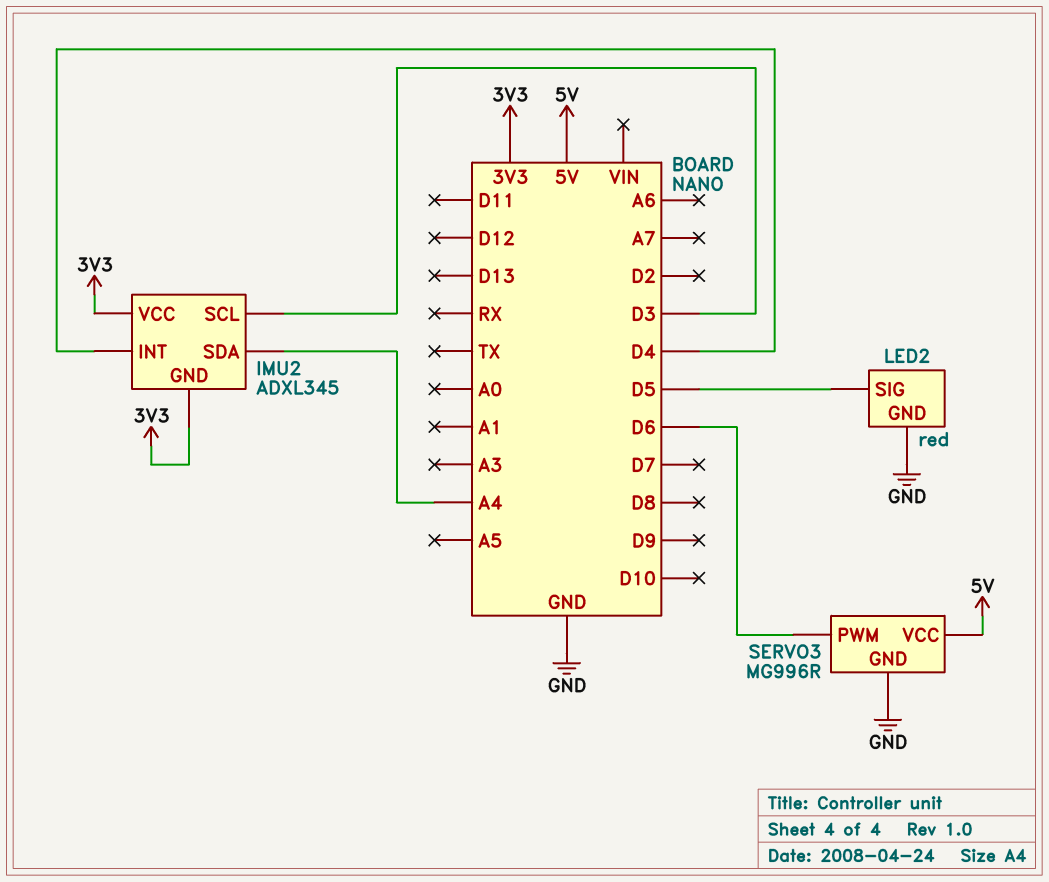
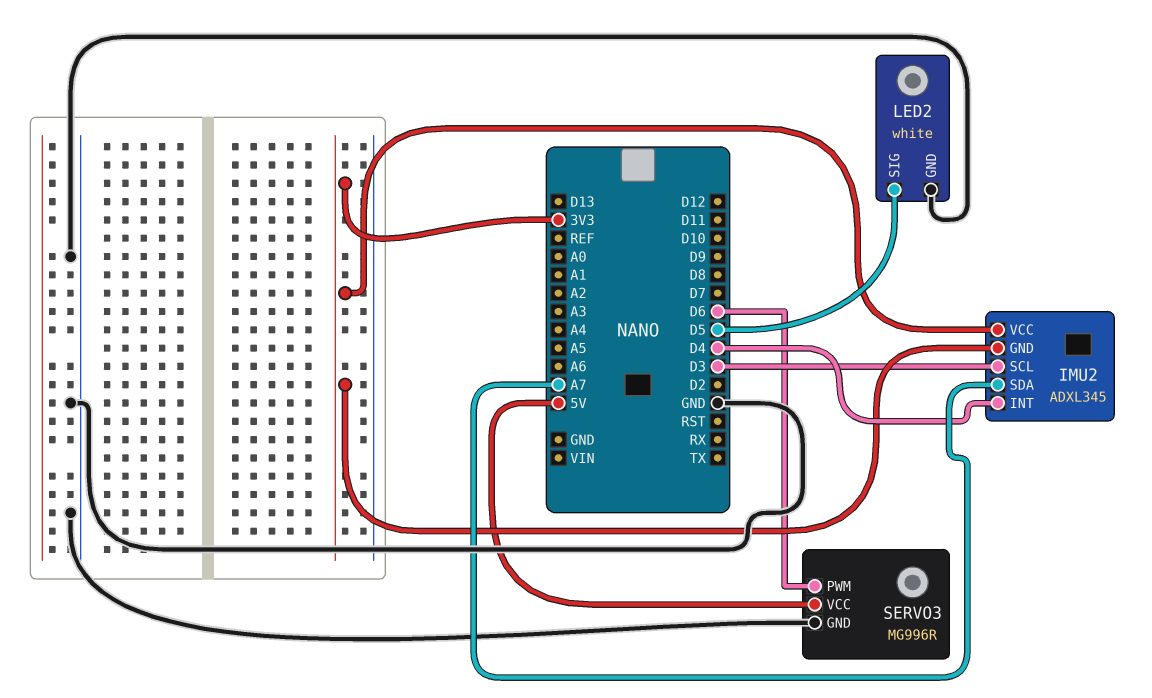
IMU2 pin SDA: A4 -> A7
LED2: red -> white

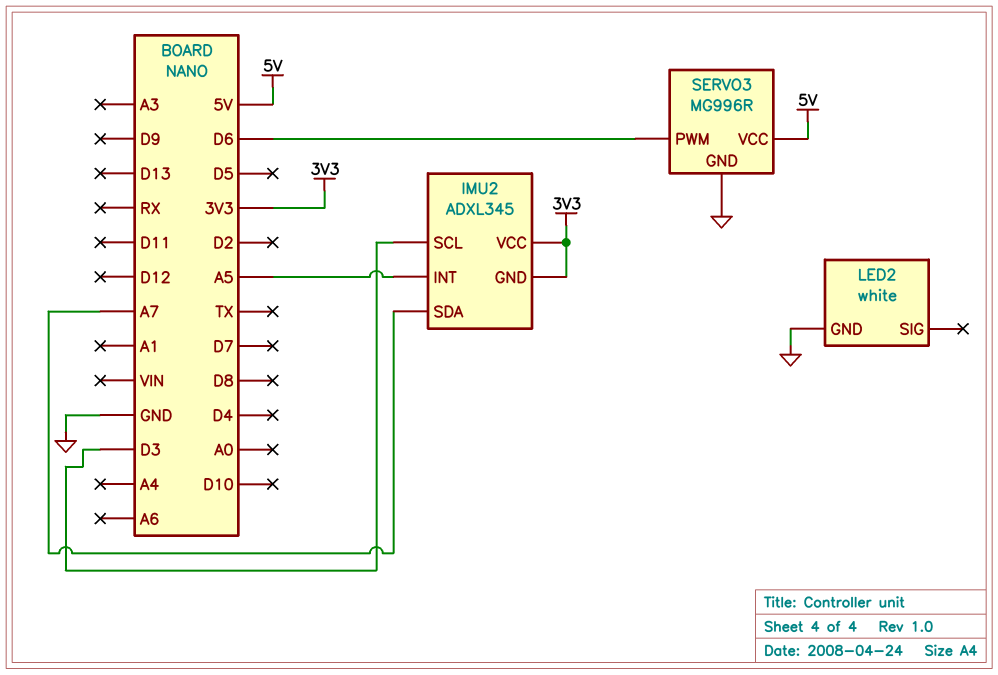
IMU2 pin INT: D4 -> A5
LED2 pin SIG: D5 -> none

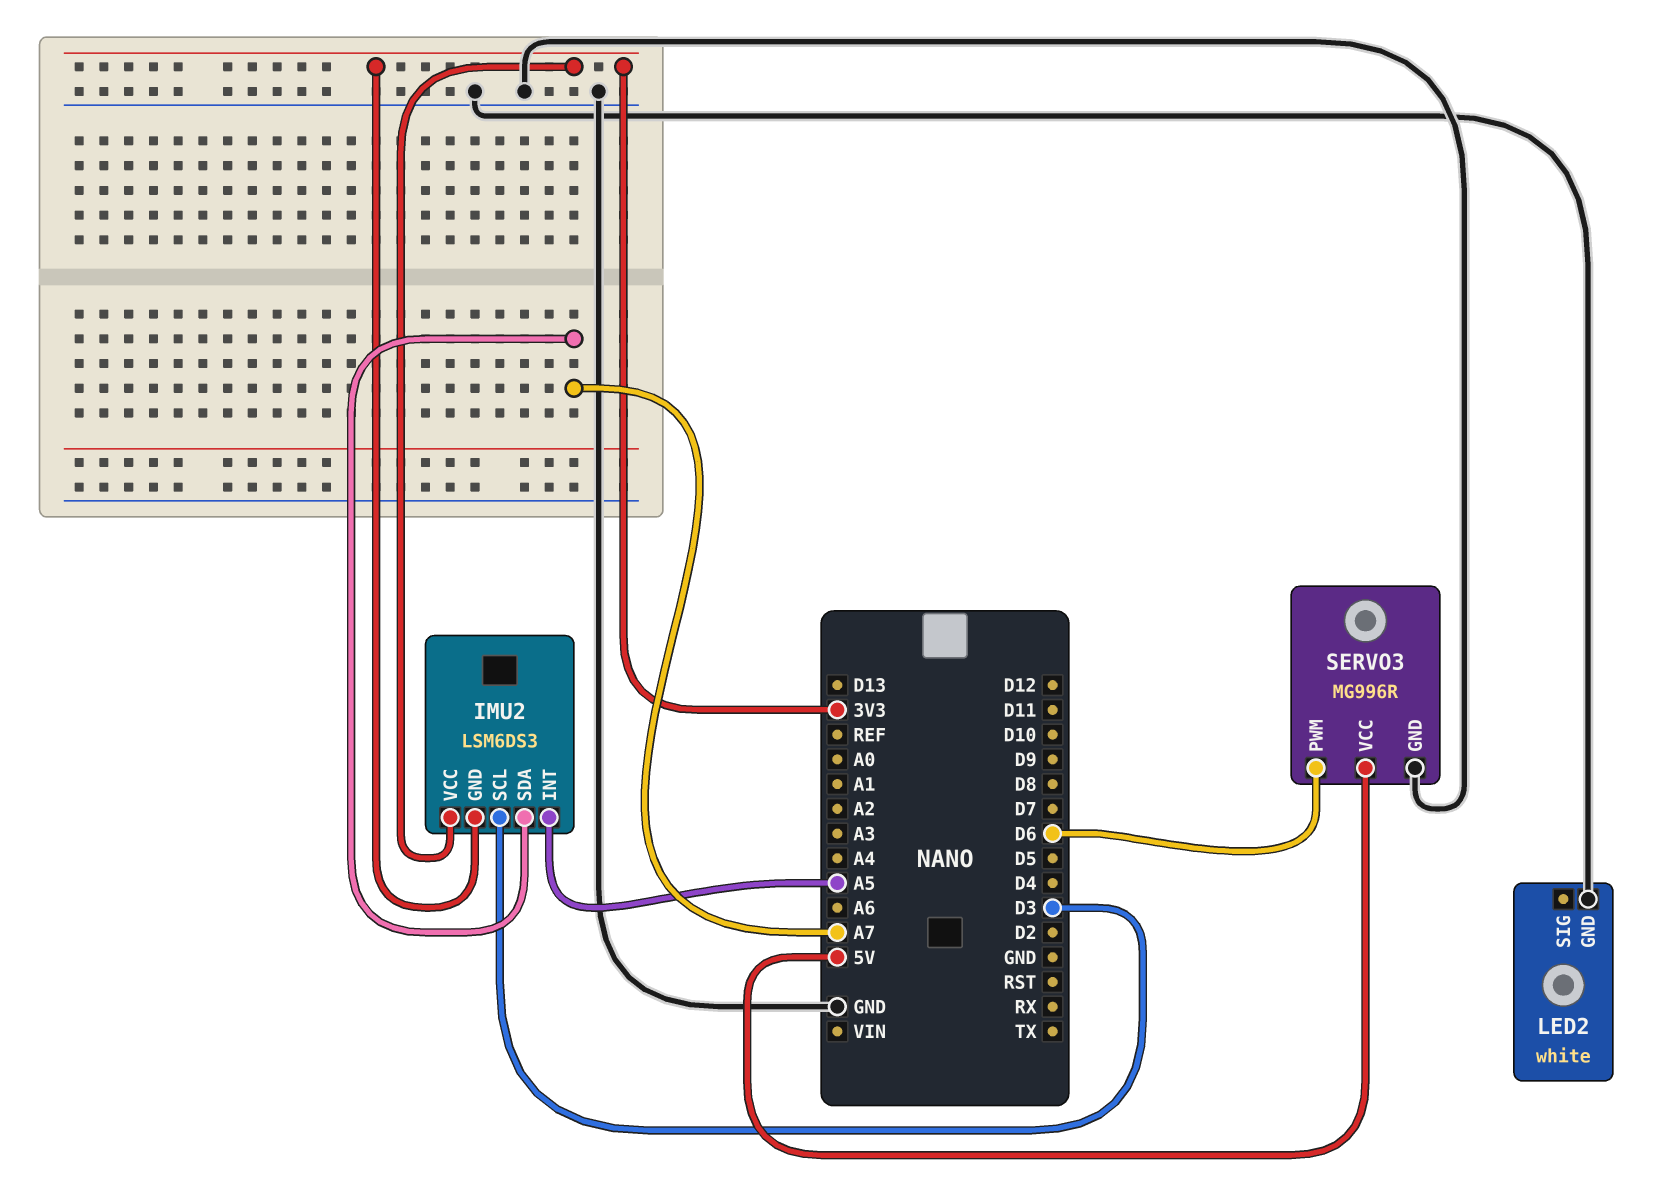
IMU2: ADXL345 -> LSM6DS3

